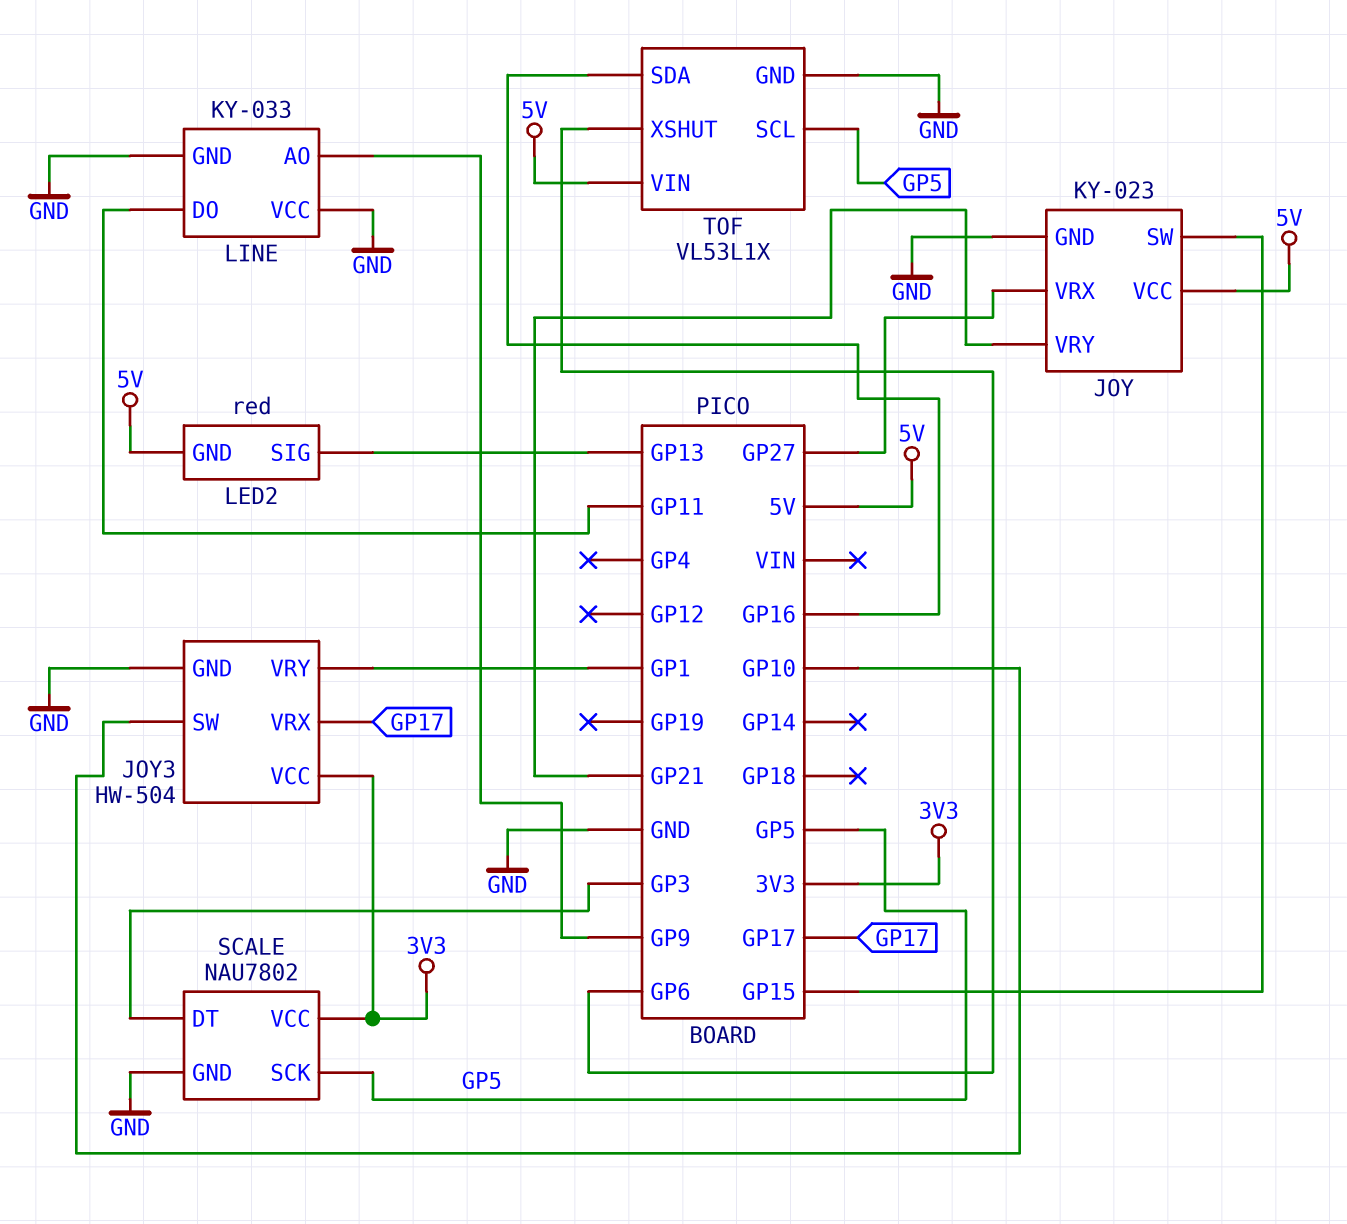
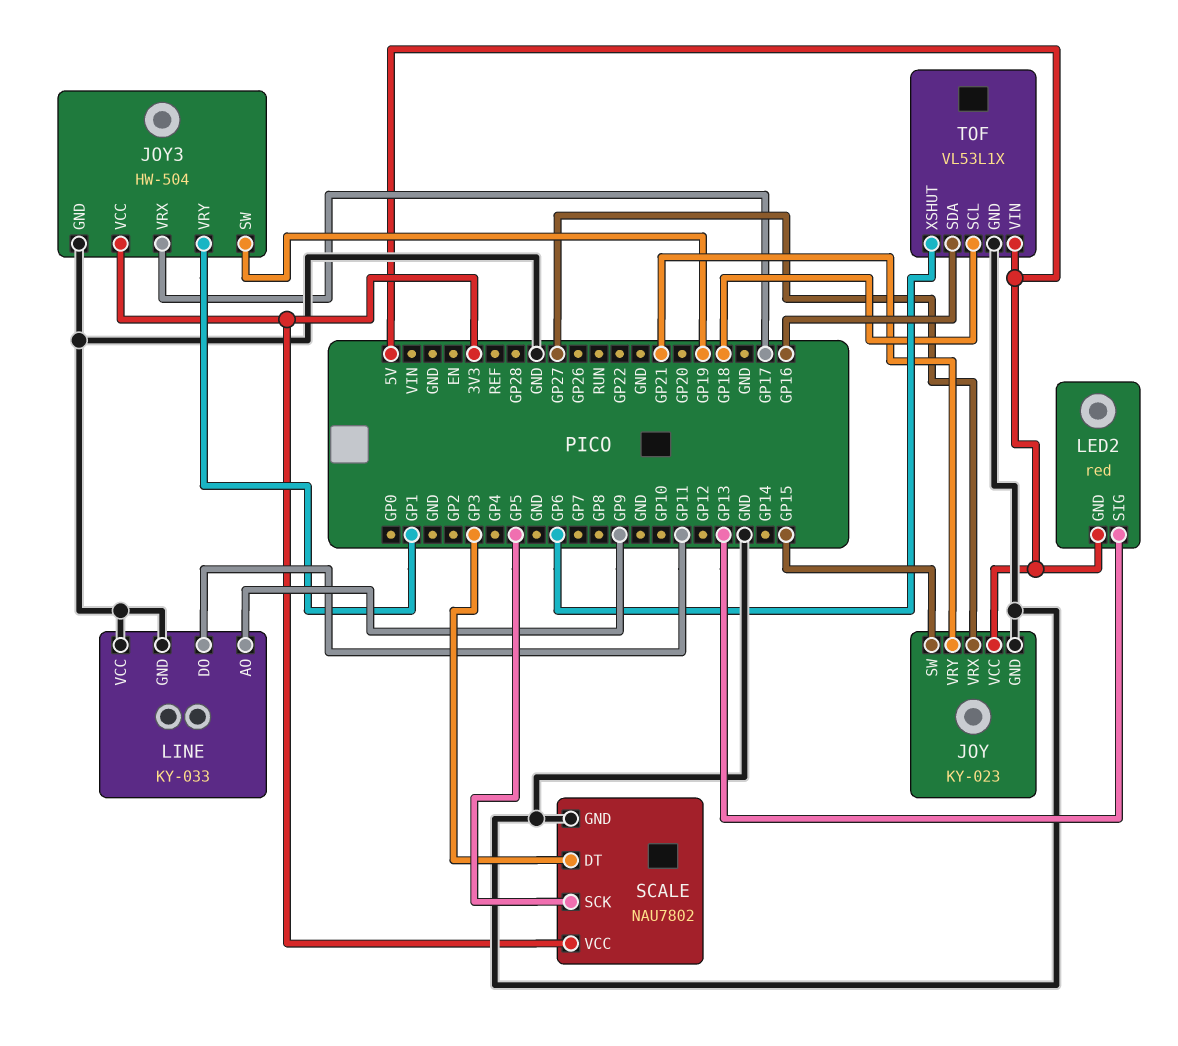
JOY3 pin SW: GP10 -> GP19
TOF pin SCL: GP5 -> GP18

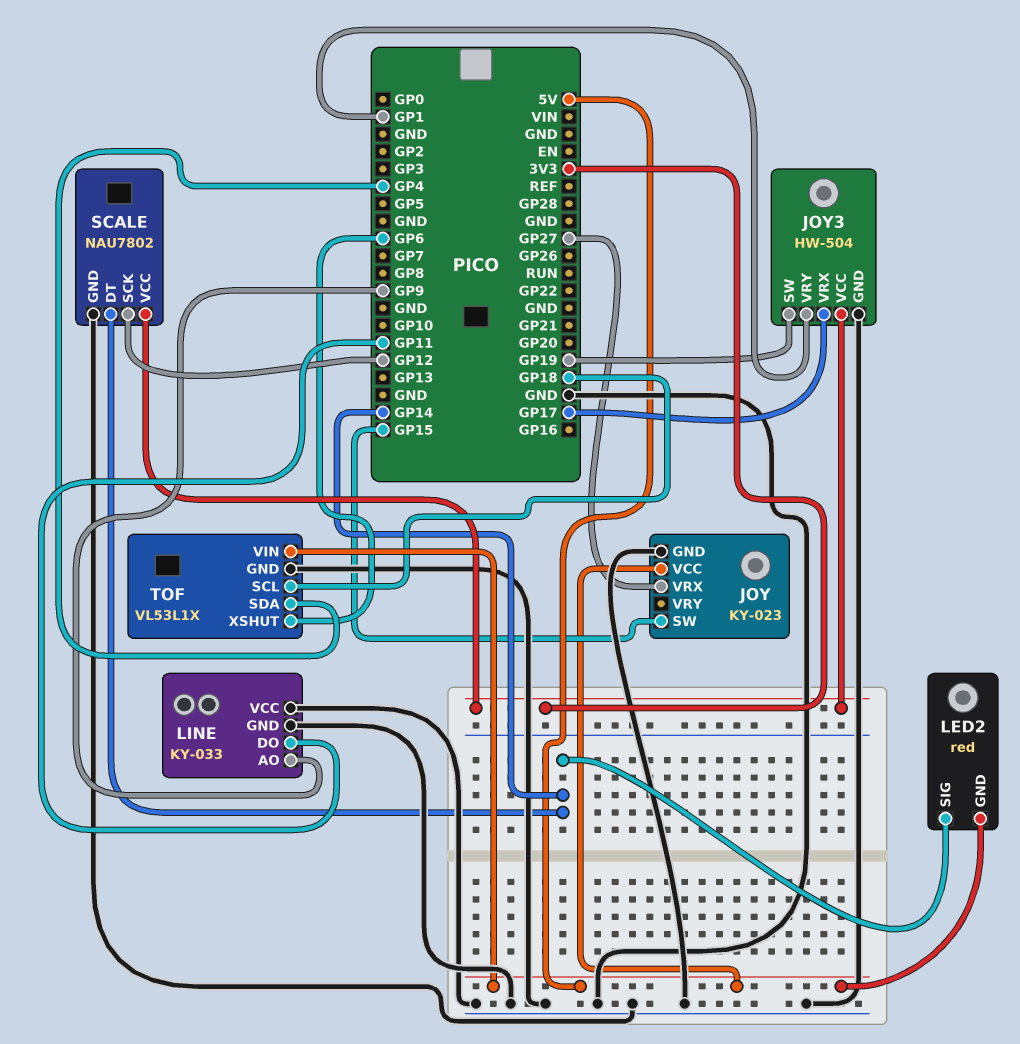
JOY pin VRY: GP21 -> none
LED2 pin SIG: GP13 -> GP14
SCALE pin DT: GP3 -> GP14
SCALE pin SCK: GP5 -> GP12
TOF pin SDA: GP16 -> GP4

